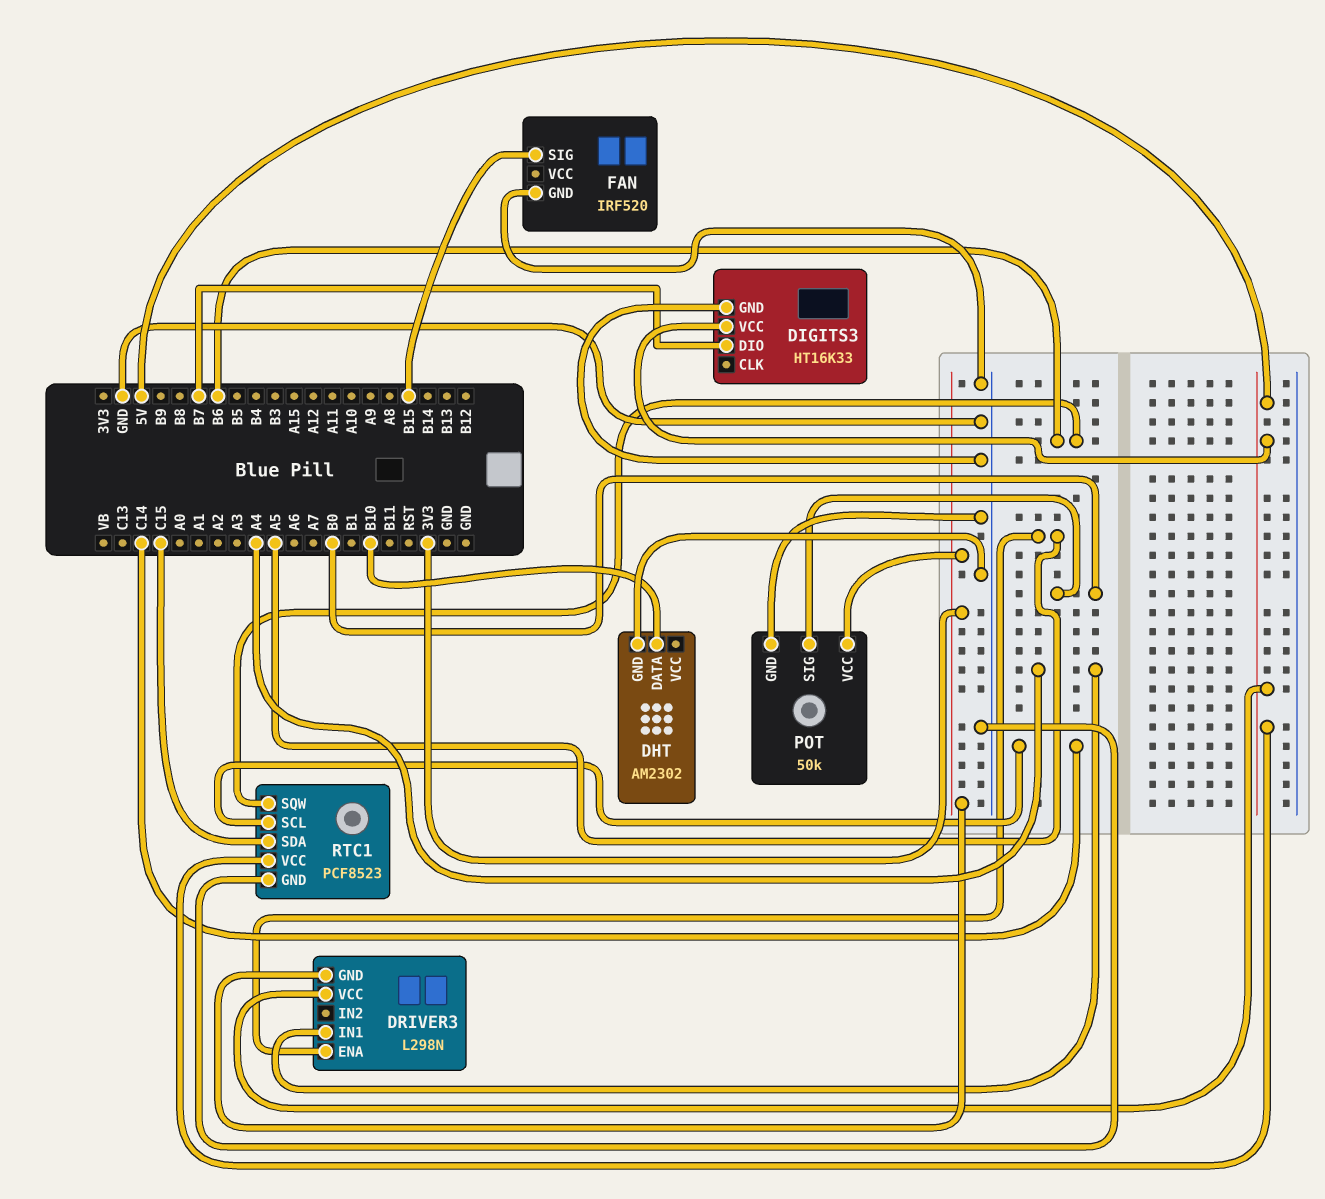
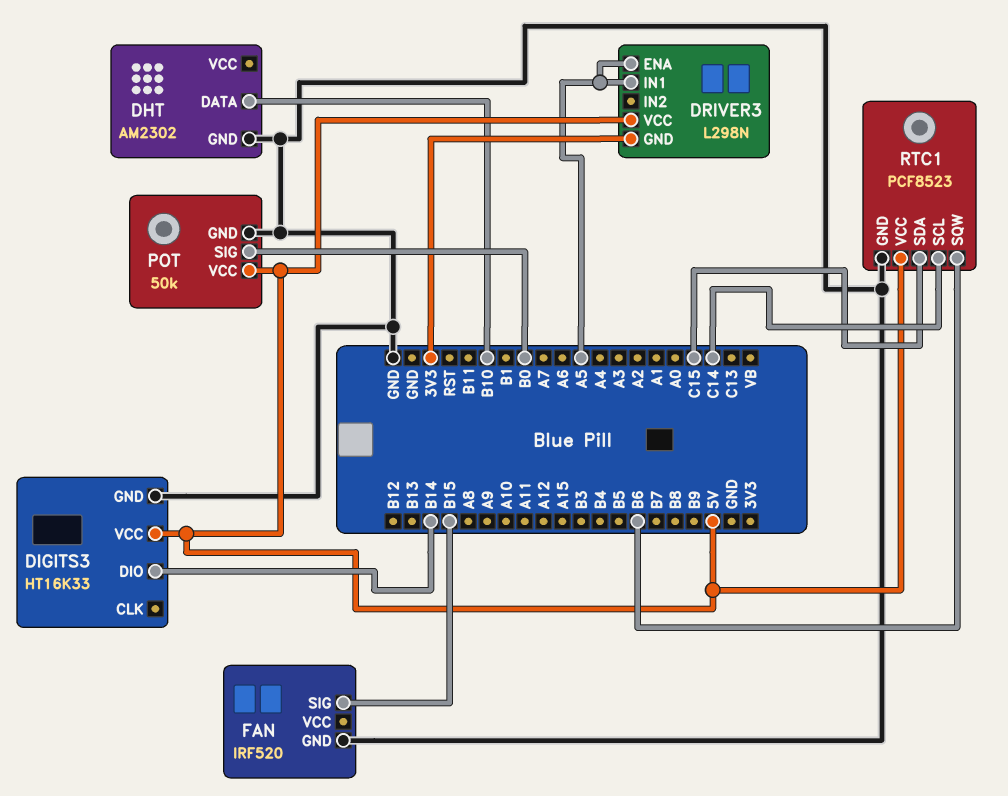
DIGITS3 pin DIO: B7 -> B14
DRIVER3 pin IN1: A4 -> A5
POT pin VCC: 3V3 -> 5V

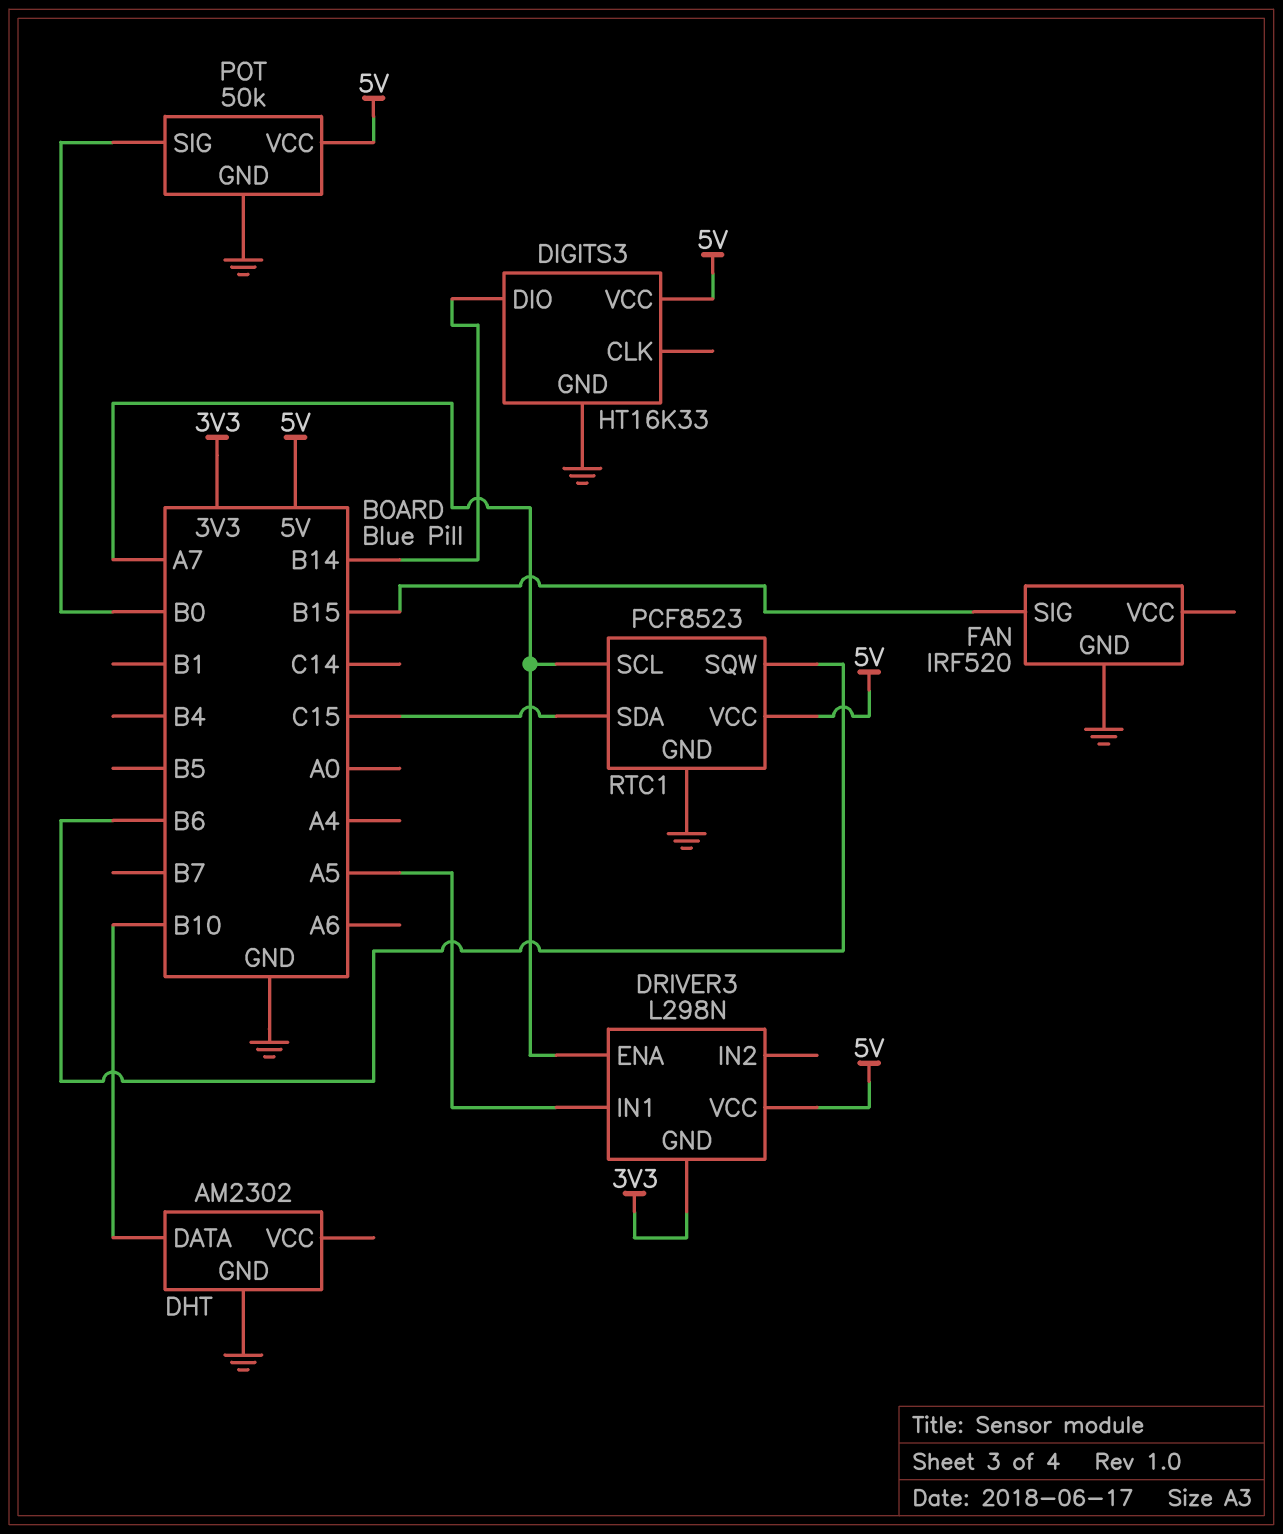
DRIVER3 pin ENA: A5 -> A7
RTC1 pin SCL: C14 -> A7

